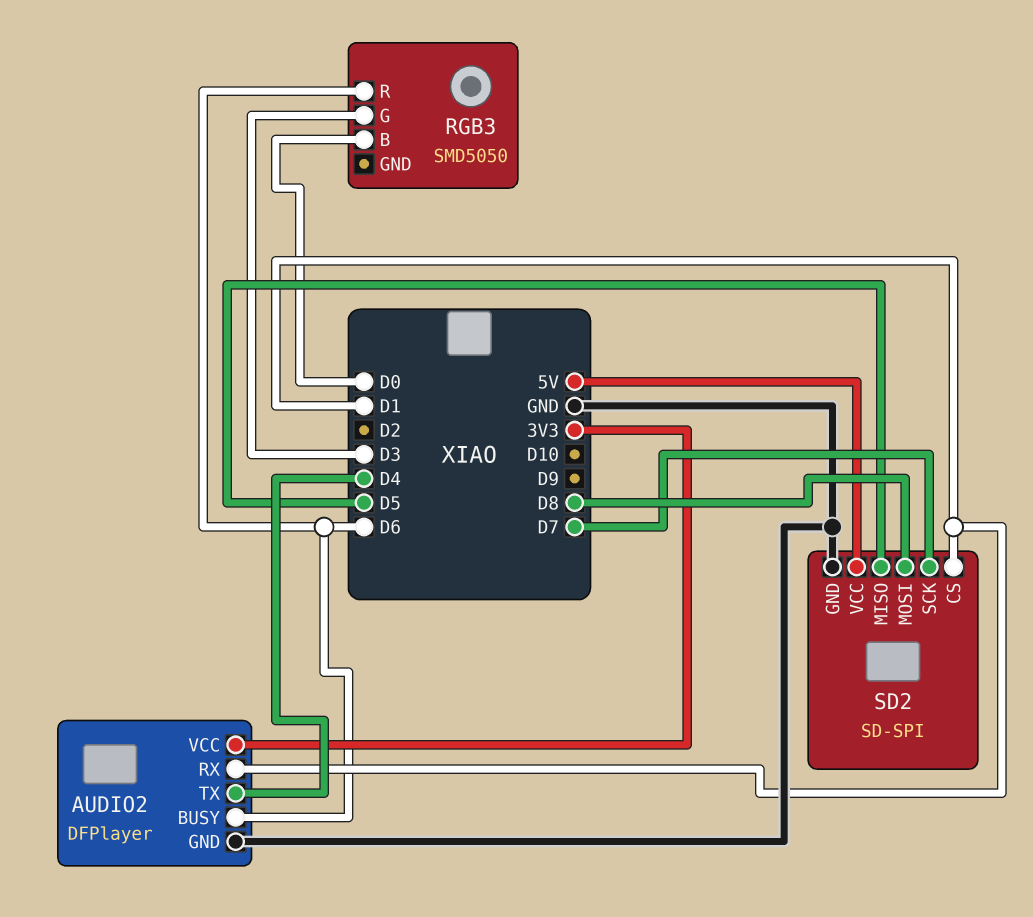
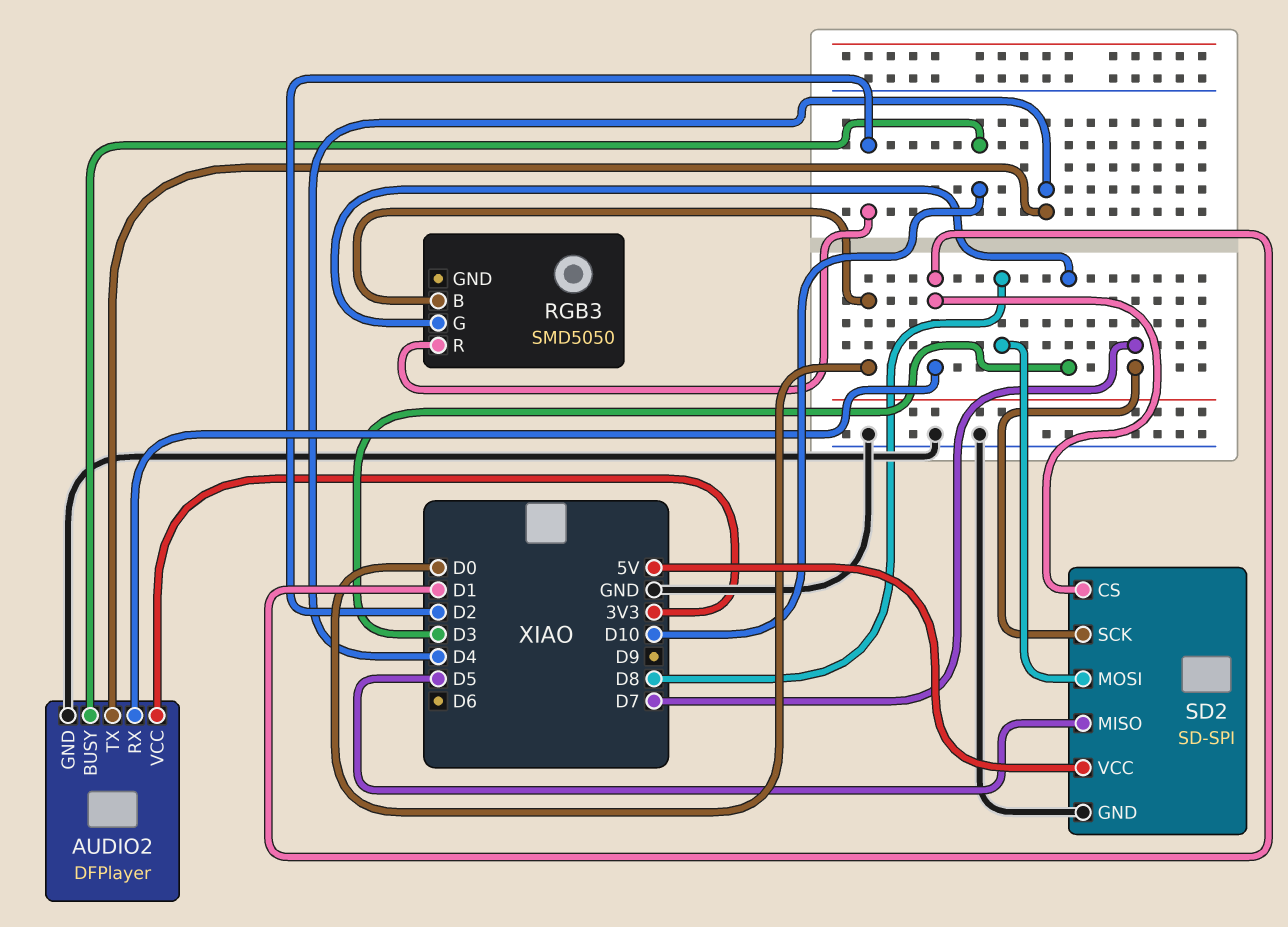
AUDIO2 pin BUSY: D6 -> D10
RGB3 pin R: D6 -> D2

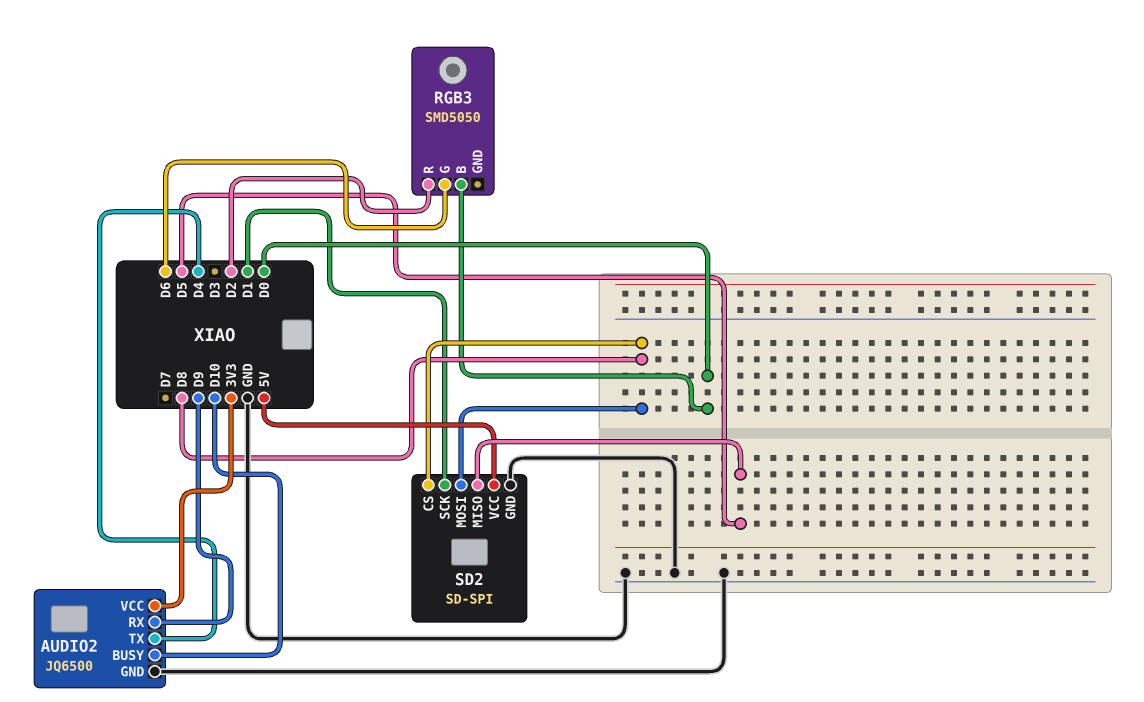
AUDIO2: DFPlayer -> JQ6500
AUDIO2 pin RX: D1 -> D9
RGB3 pin G: D3 -> D6
SD2 pin CS: D1 -> D8
SD2 pin SCK: D7 -> D1

